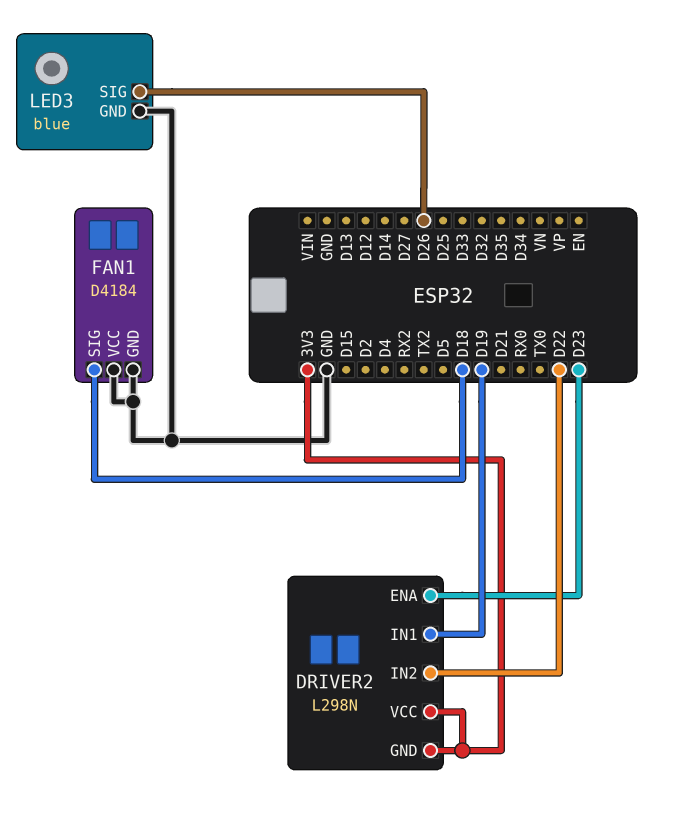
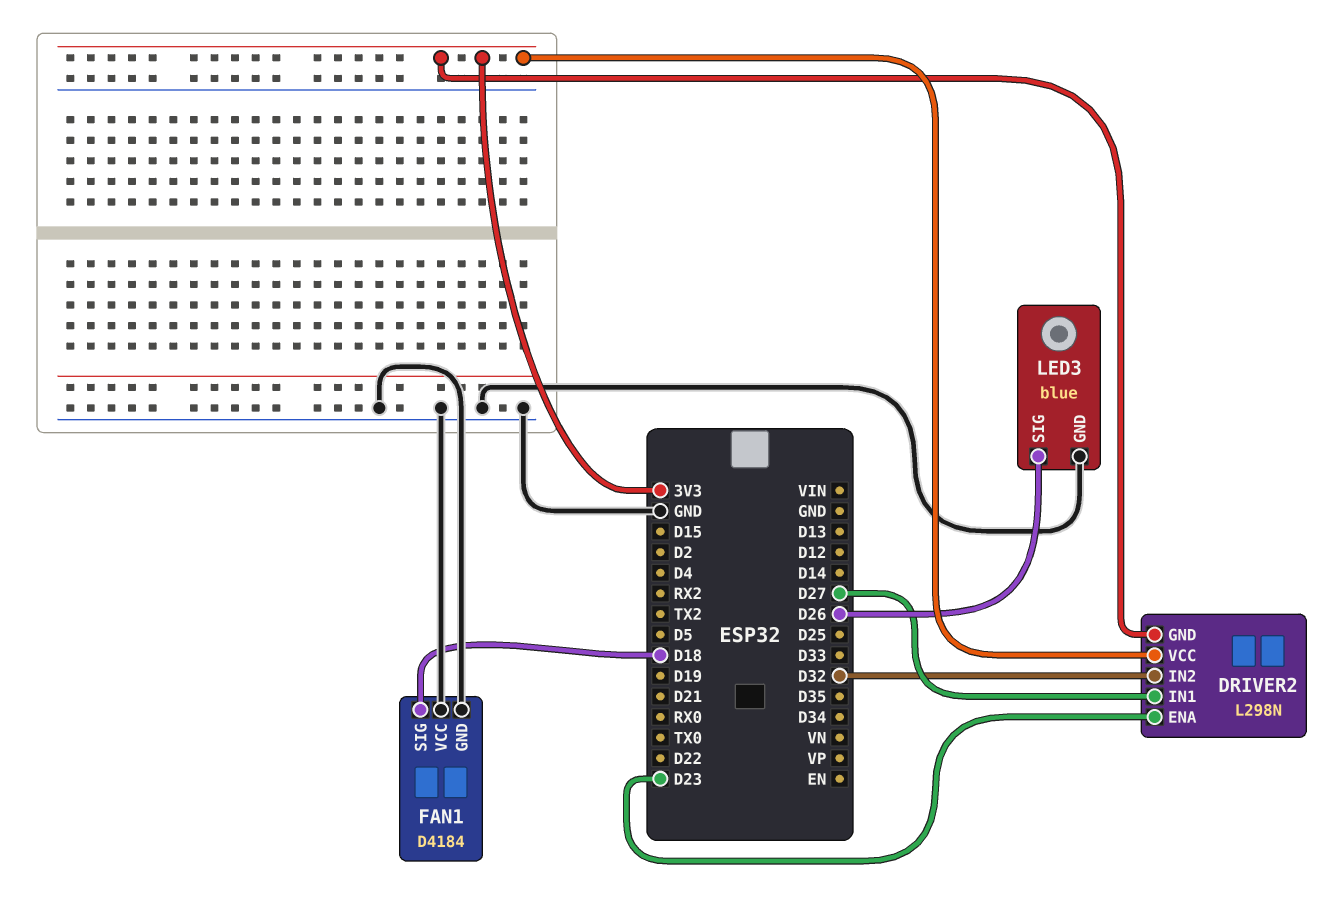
DRIVER2 pin IN1: D19 -> D27
DRIVER2 pin IN2: D22 -> D32

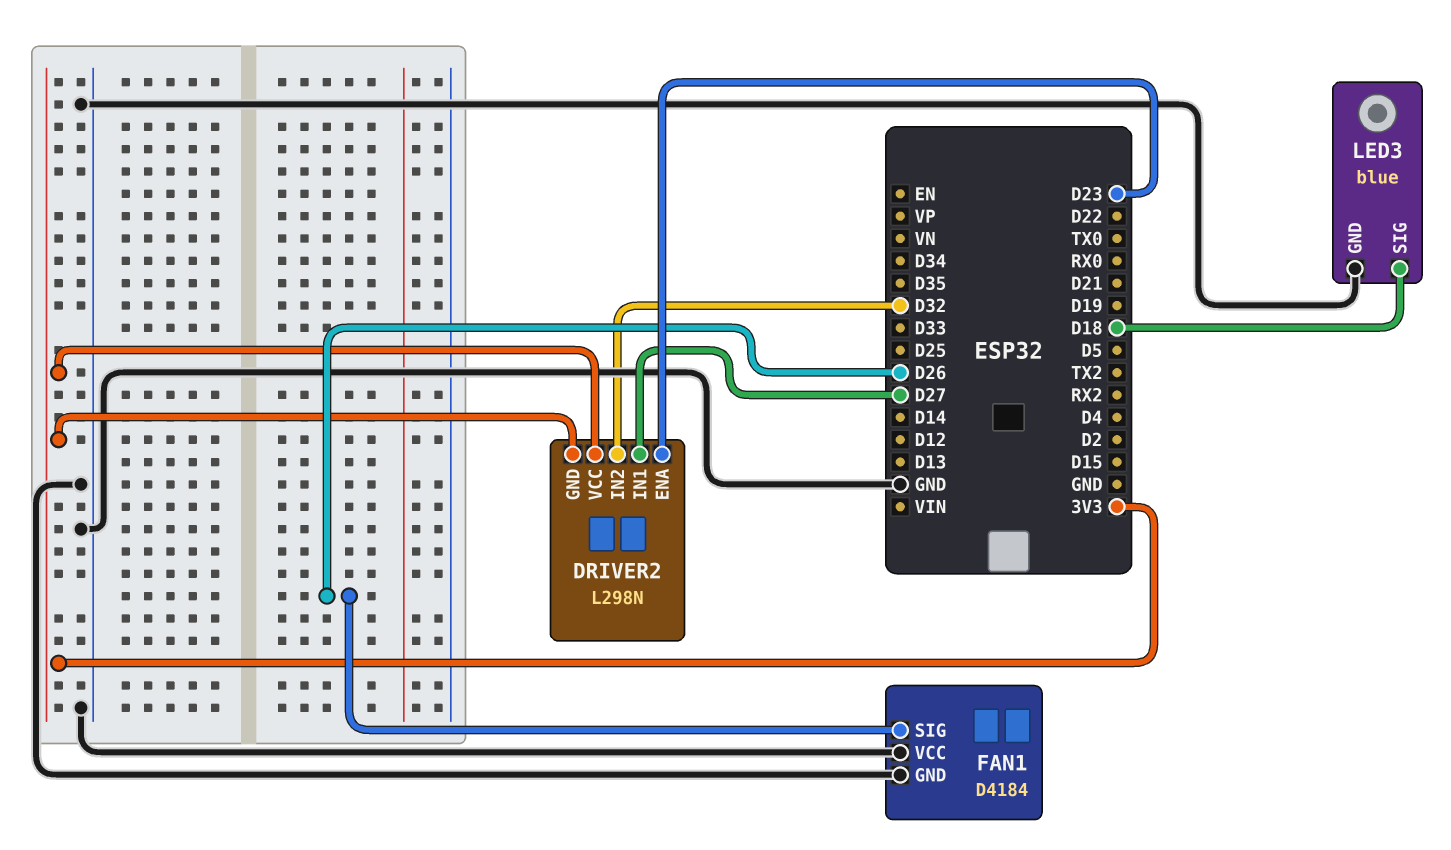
FAN1 pin SIG: D18 -> D26
LED3 pin SIG: D26 -> D18

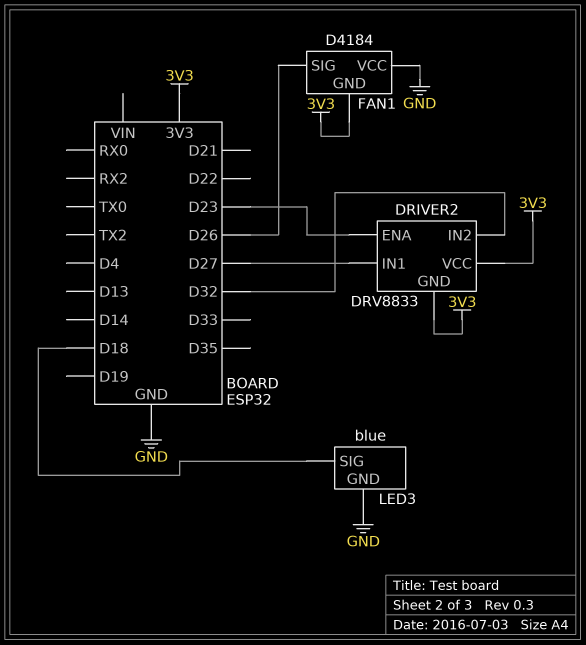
DRIVER2: L298N -> DRV8833
FAN1 pin GND: GND -> 3V3

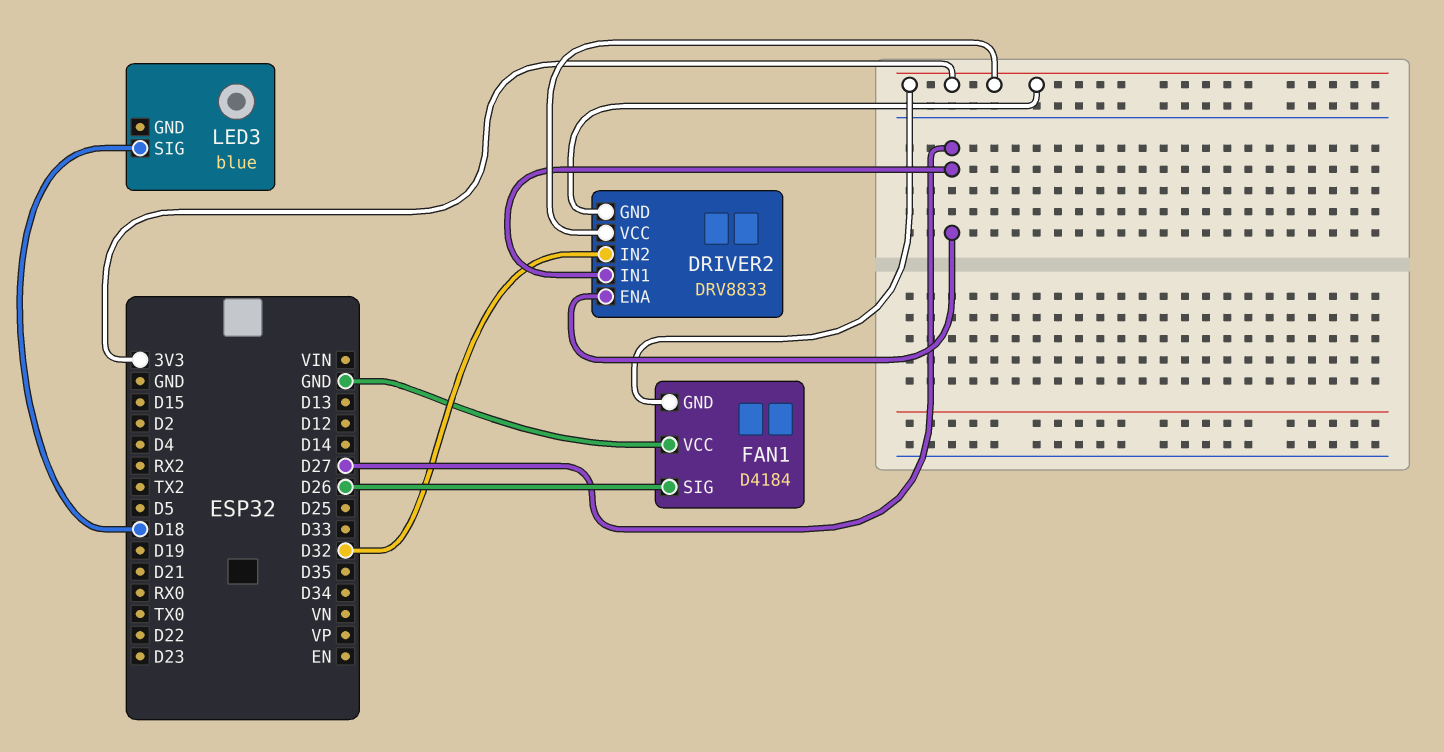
DRIVER2 pin ENA: D23 -> D27
LED3 pin GND: GND -> none

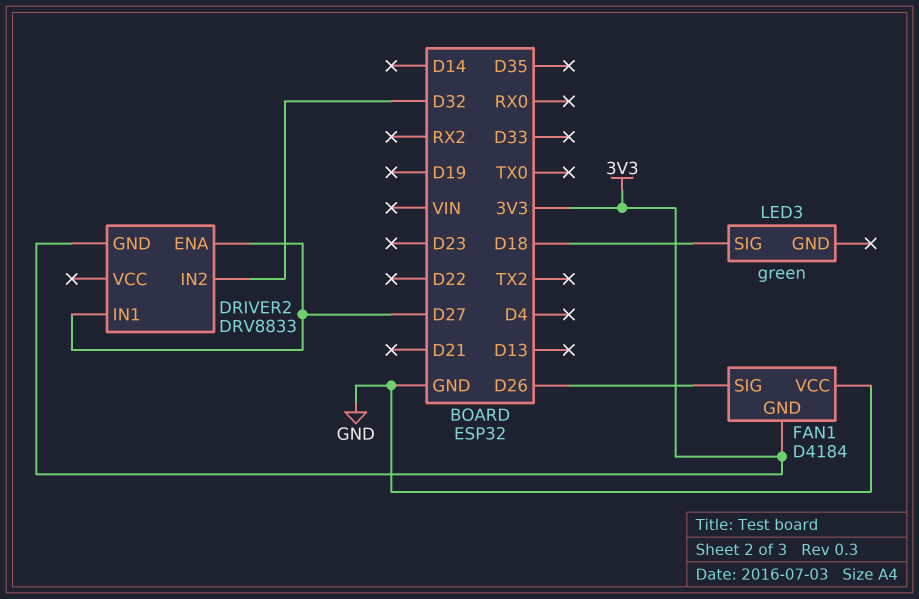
DRIVER2 pin VCC: 3V3 -> none
LED3: blue -> green

